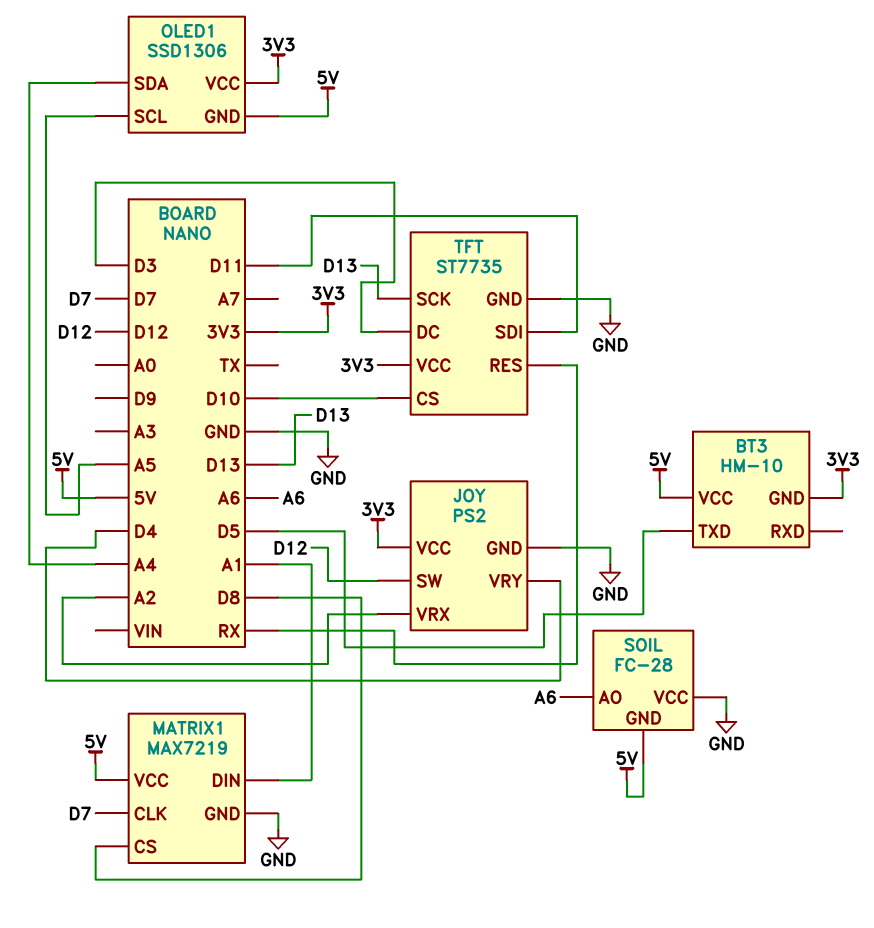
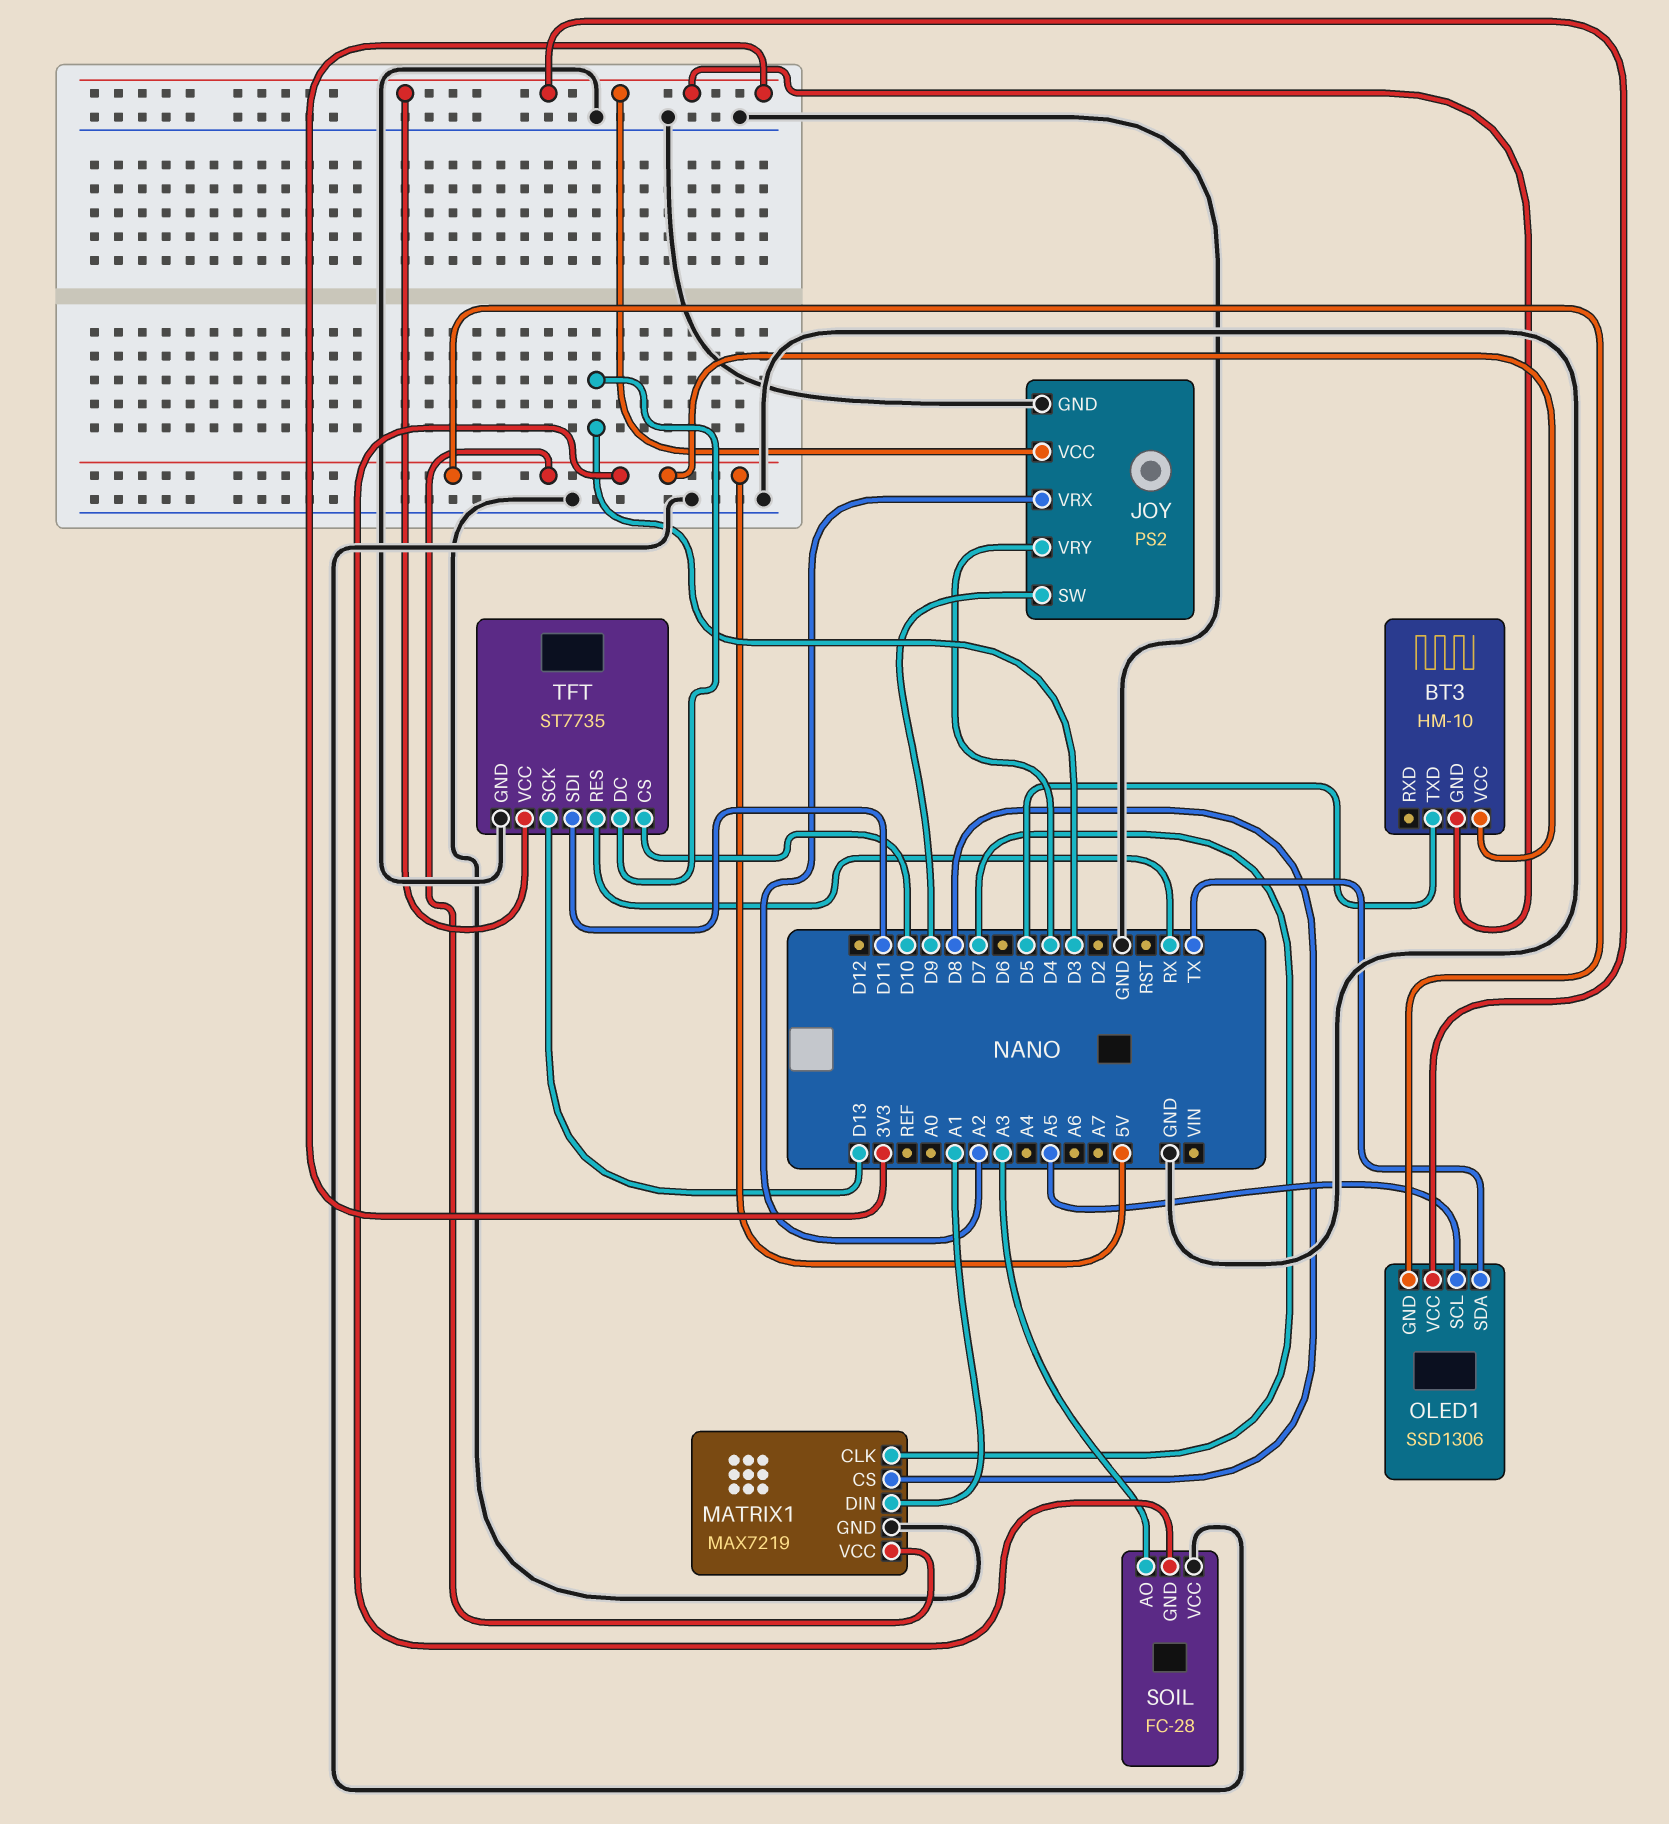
JOY pin SW: D12 -> D9
OLED1 pin SDA: A4 -> TX
SOIL pin AO: A6 -> A3

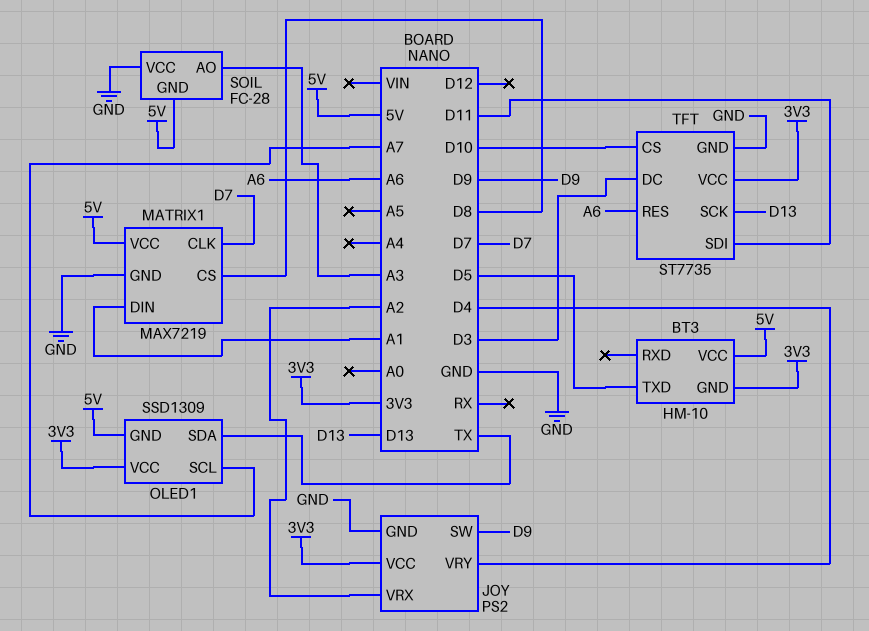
OLED1: SSD1306 -> SSD1309
OLED1 pin SCL: A5 -> A7
TFT pin RES: RX -> A6

